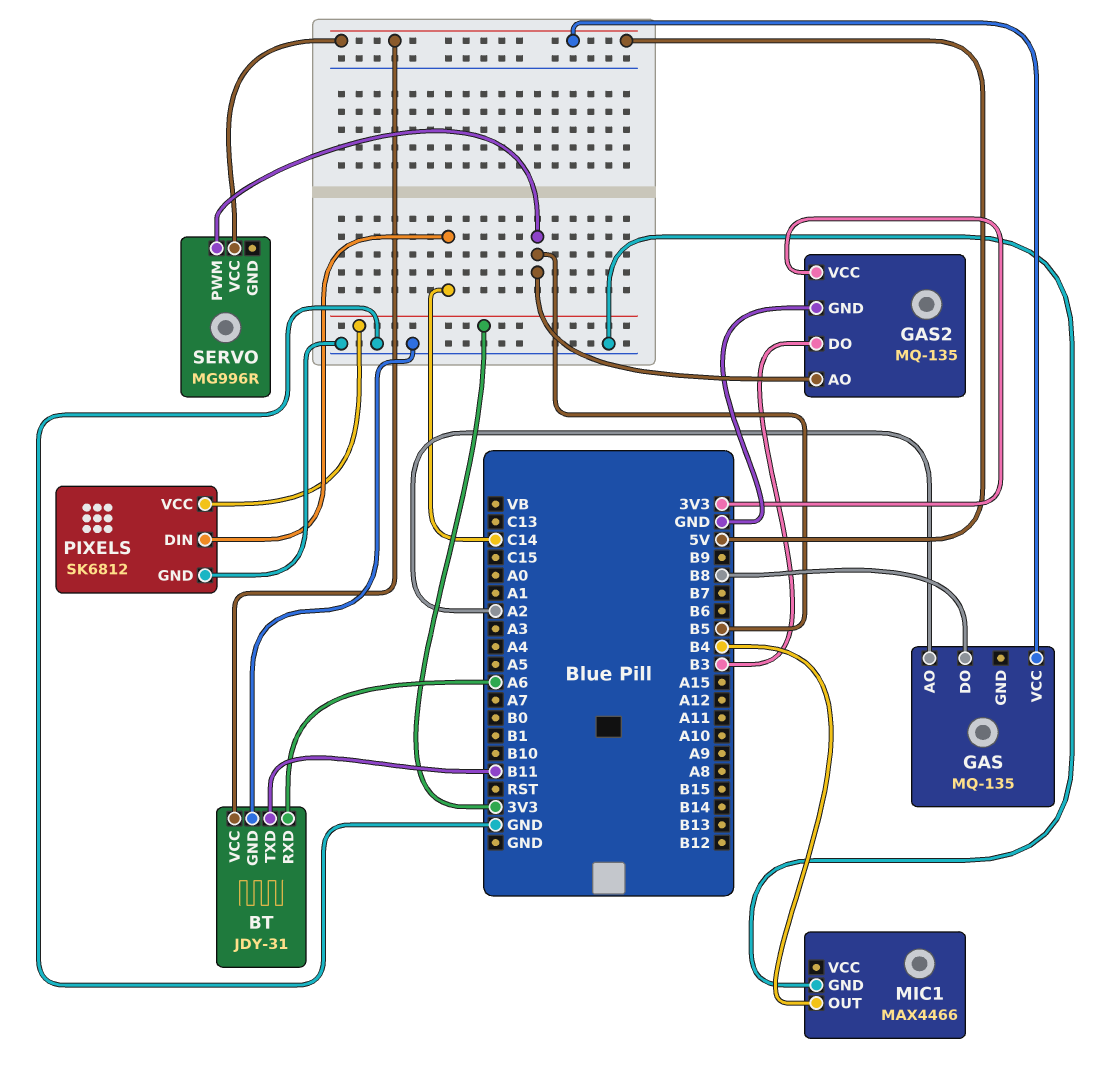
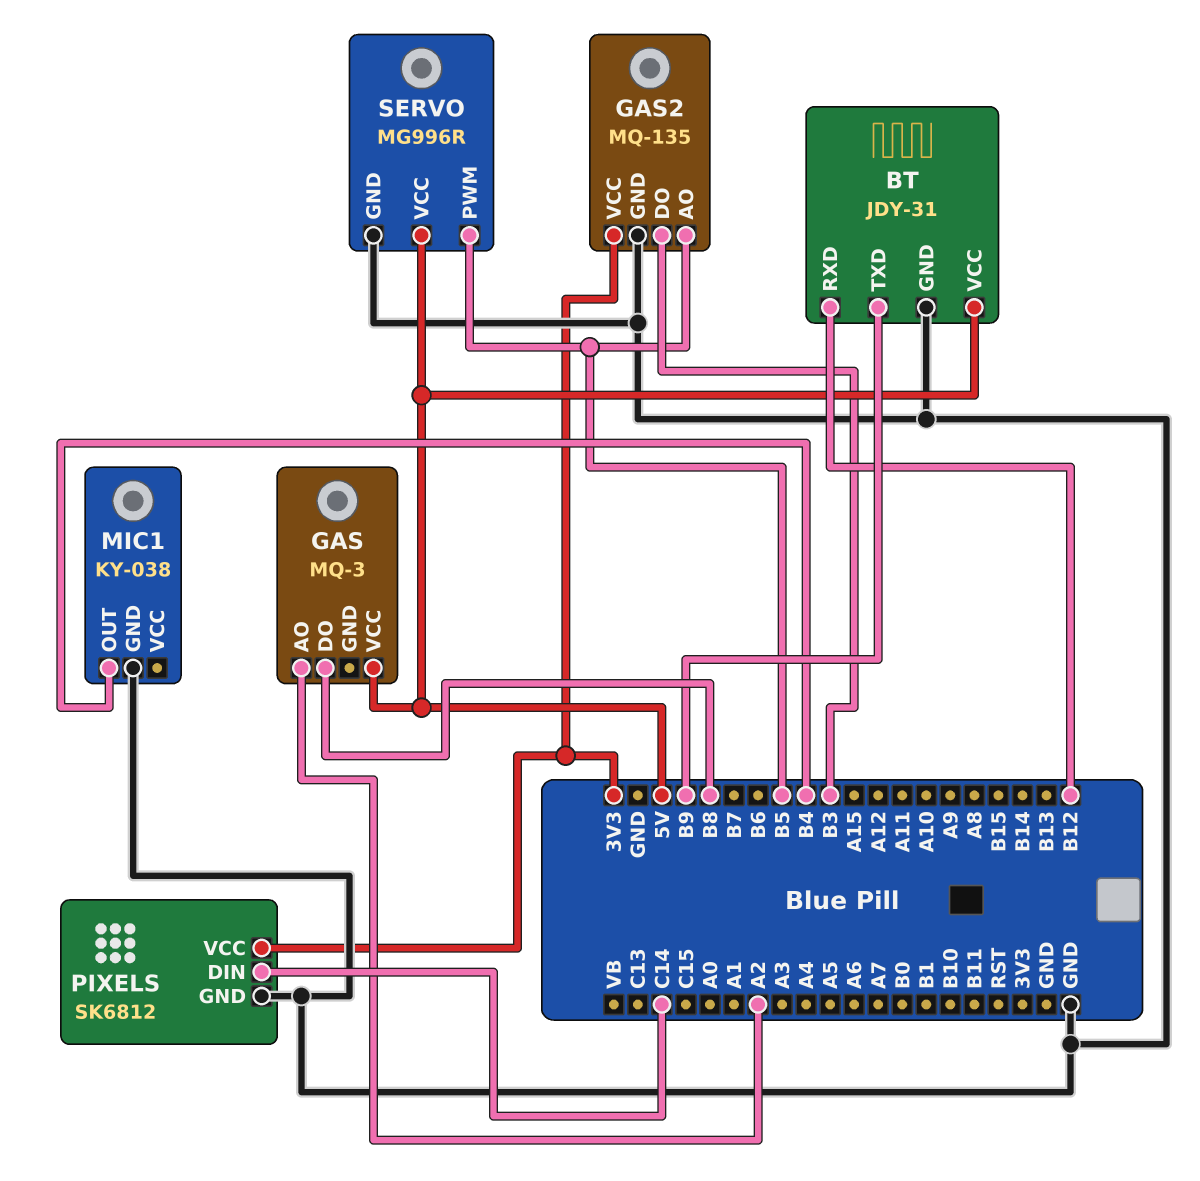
BT pin RXD: A6 -> B12
BT pin TXD: B11 -> B9
GAS: MQ-135 -> MQ-3
MIC1: MAX4466 -> KY-038
SERVO pin GND: none -> GND

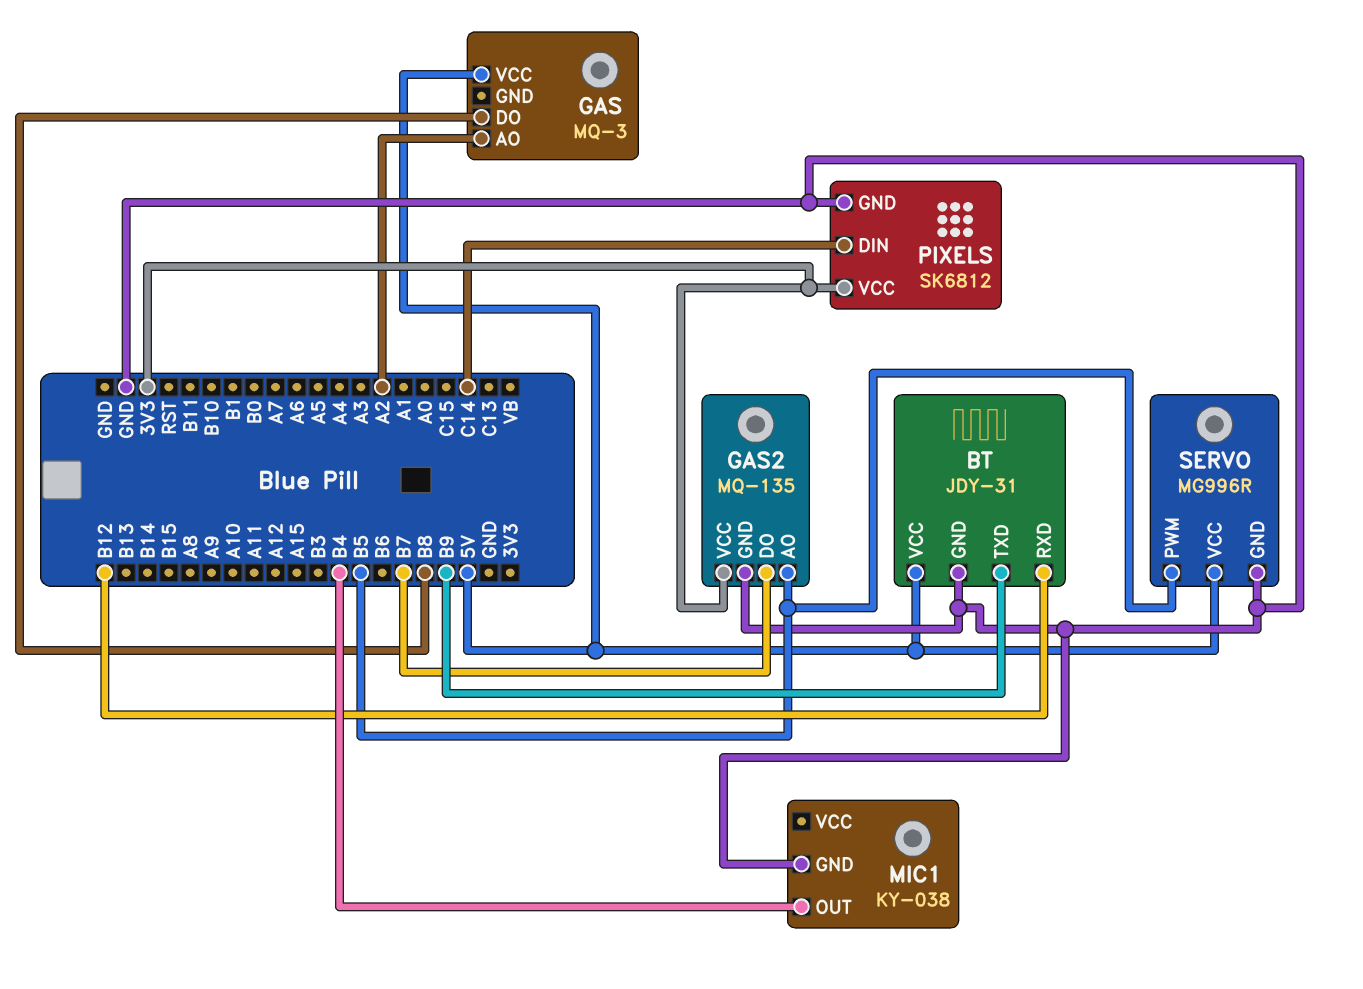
GAS2 pin DO: B3 -> B7

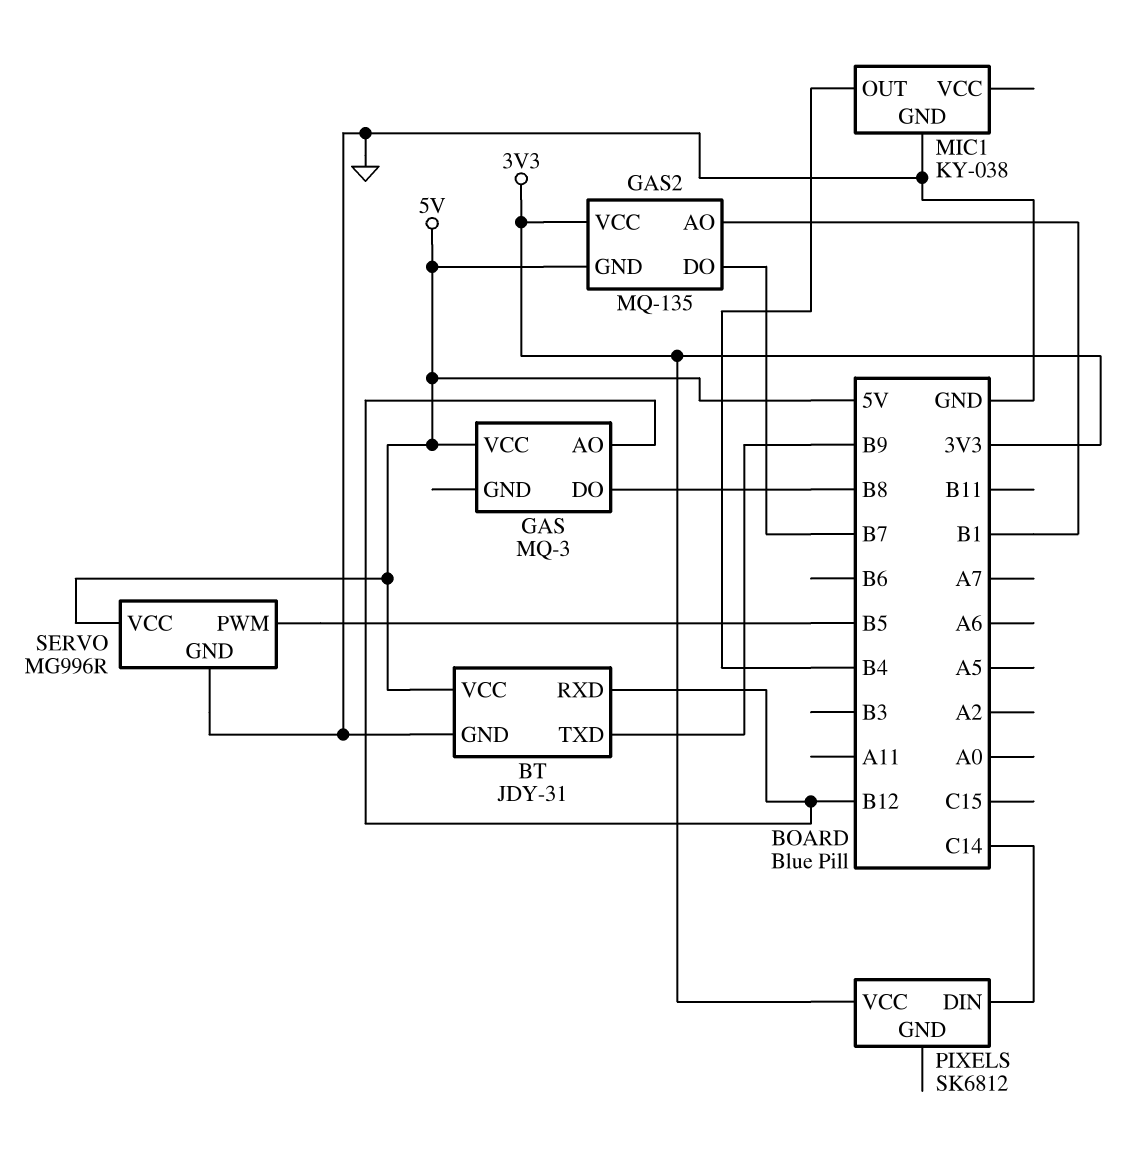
GAS pin AO: A2 -> B12
GAS2 pin AO: B5 -> B1
GAS2 pin GND: GND -> 5V
PIXELS pin GND: GND -> none

